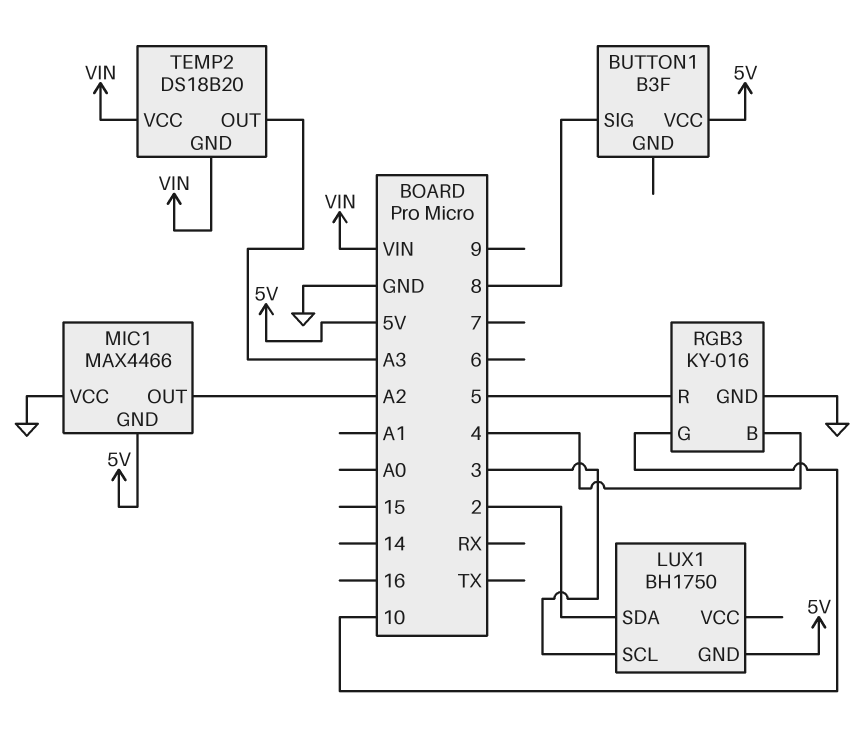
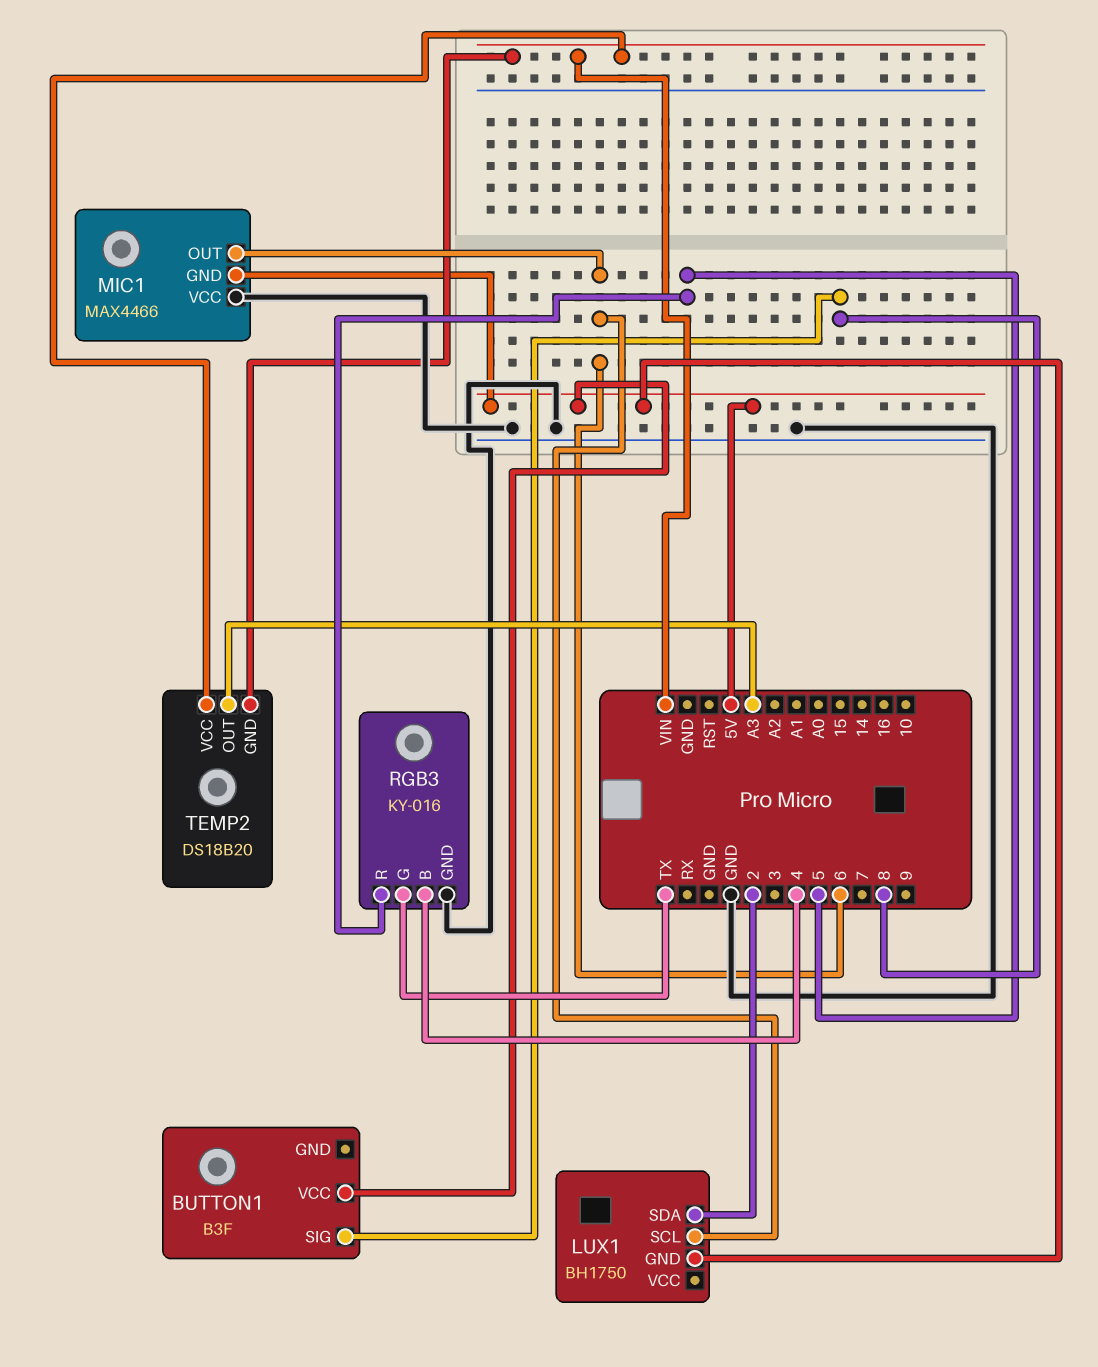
LUX1 pin SCL: 3 -> 6
MIC1 pin OUT: A2 -> 6
RGB3 pin G: 10 -> TX

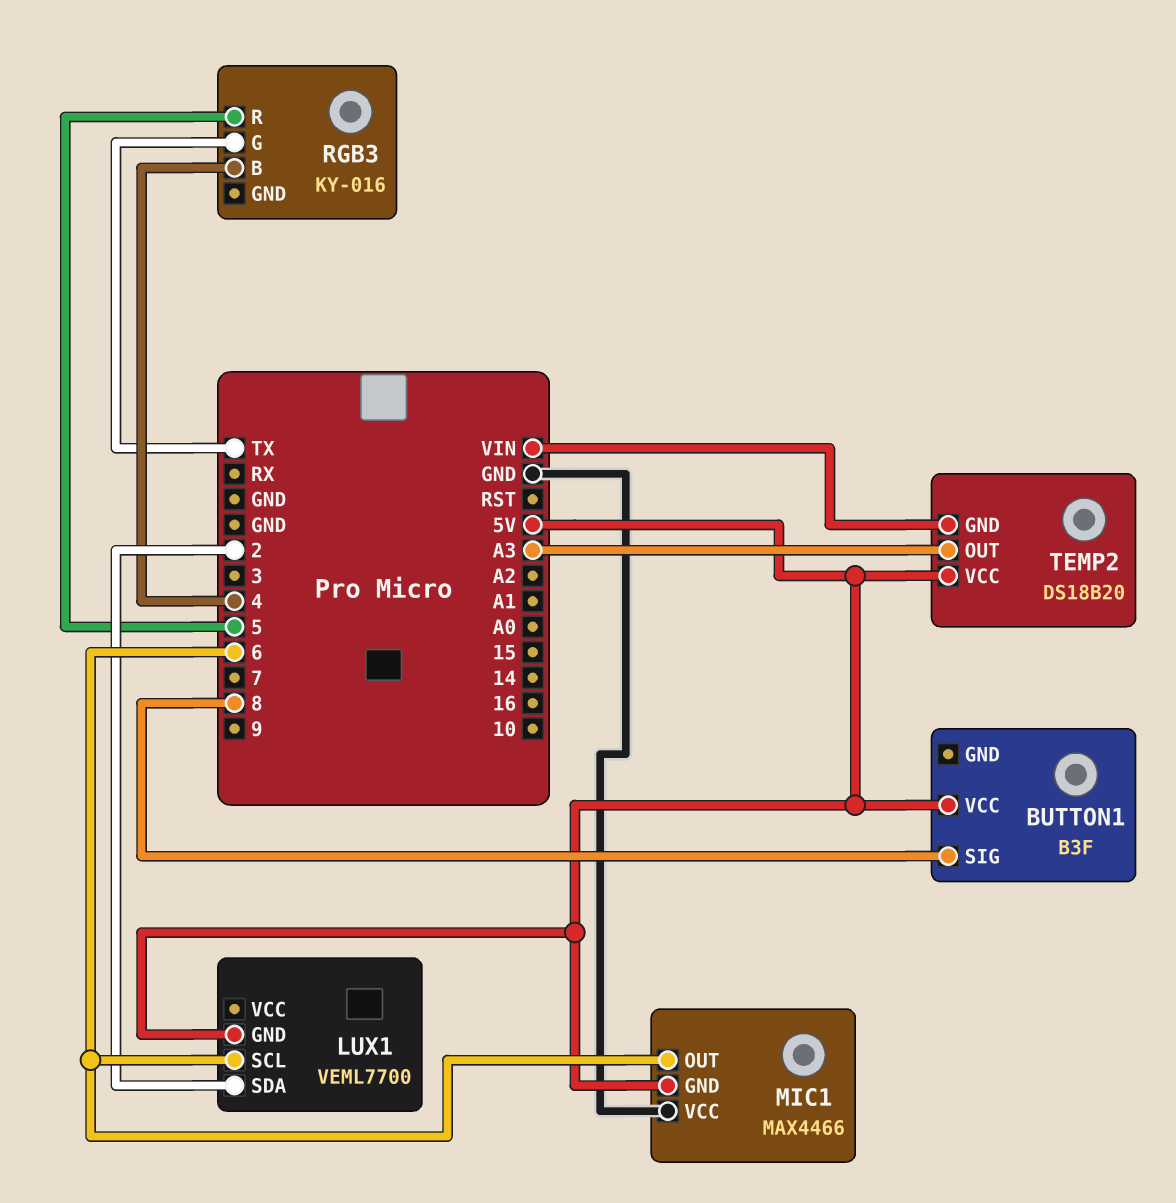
LUX1: BH1750 -> VEML7700
RGB3 pin GND: GND -> none
TEMP2 pin VCC: VIN -> 5V

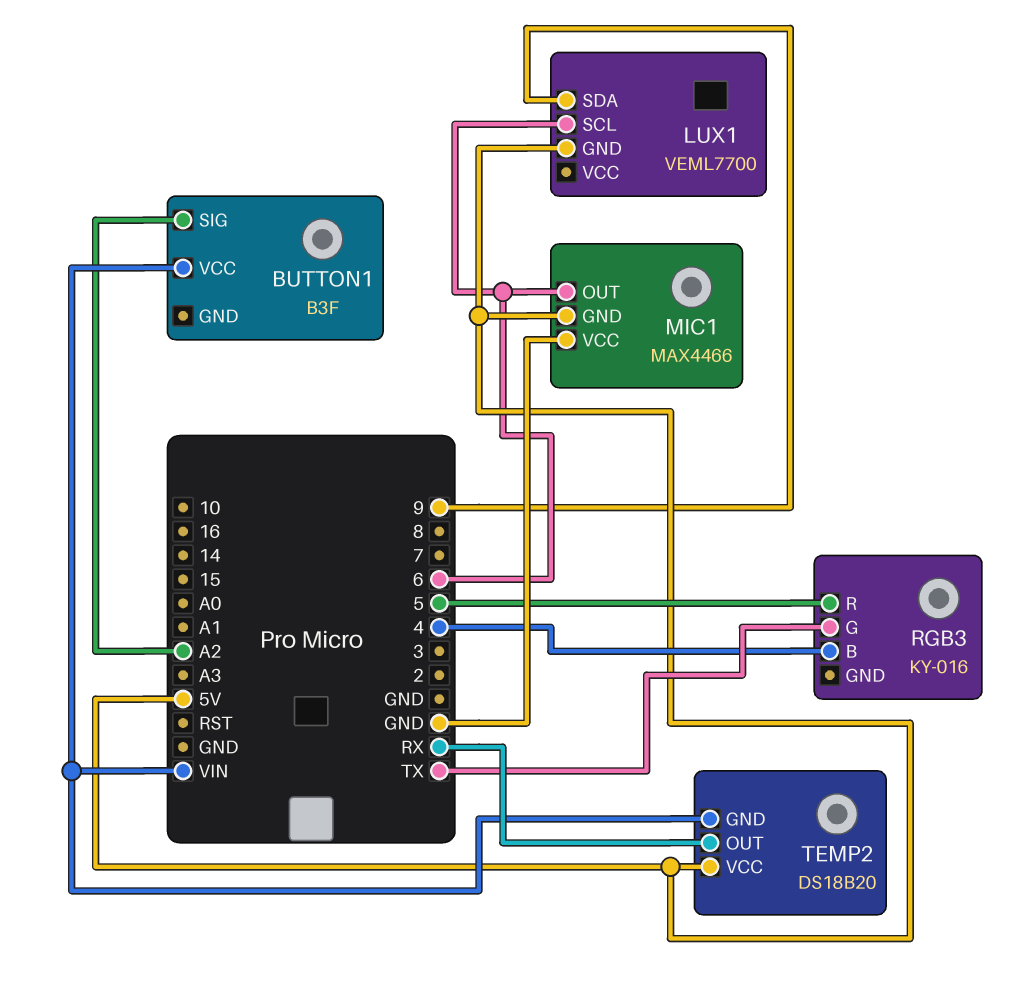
BUTTON1 pin SIG: 8 -> A2
BUTTON1 pin VCC: 5V -> VIN
LUX1 pin SDA: 2 -> 9
TEMP2 pin OUT: A3 -> RX

